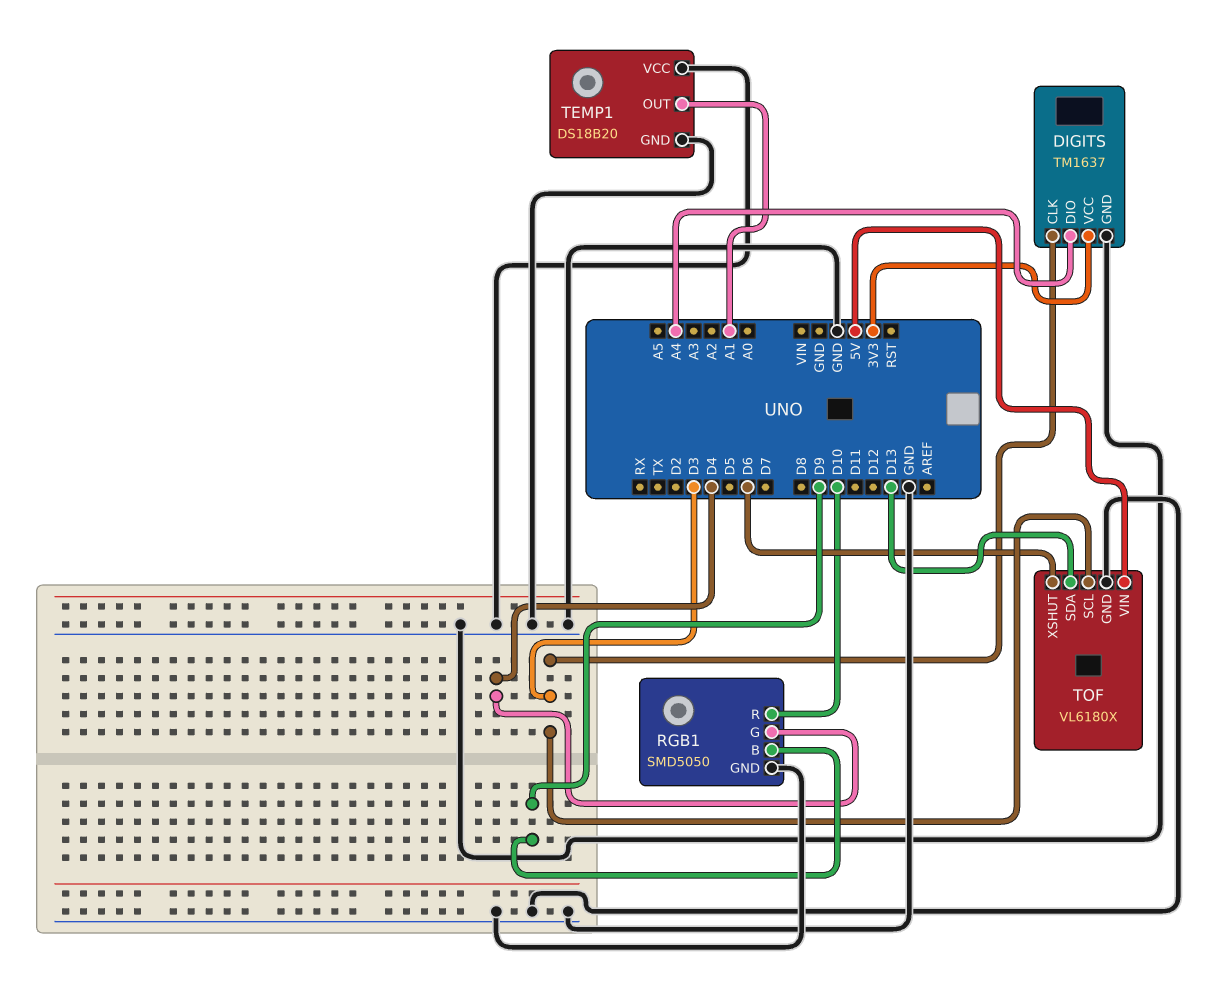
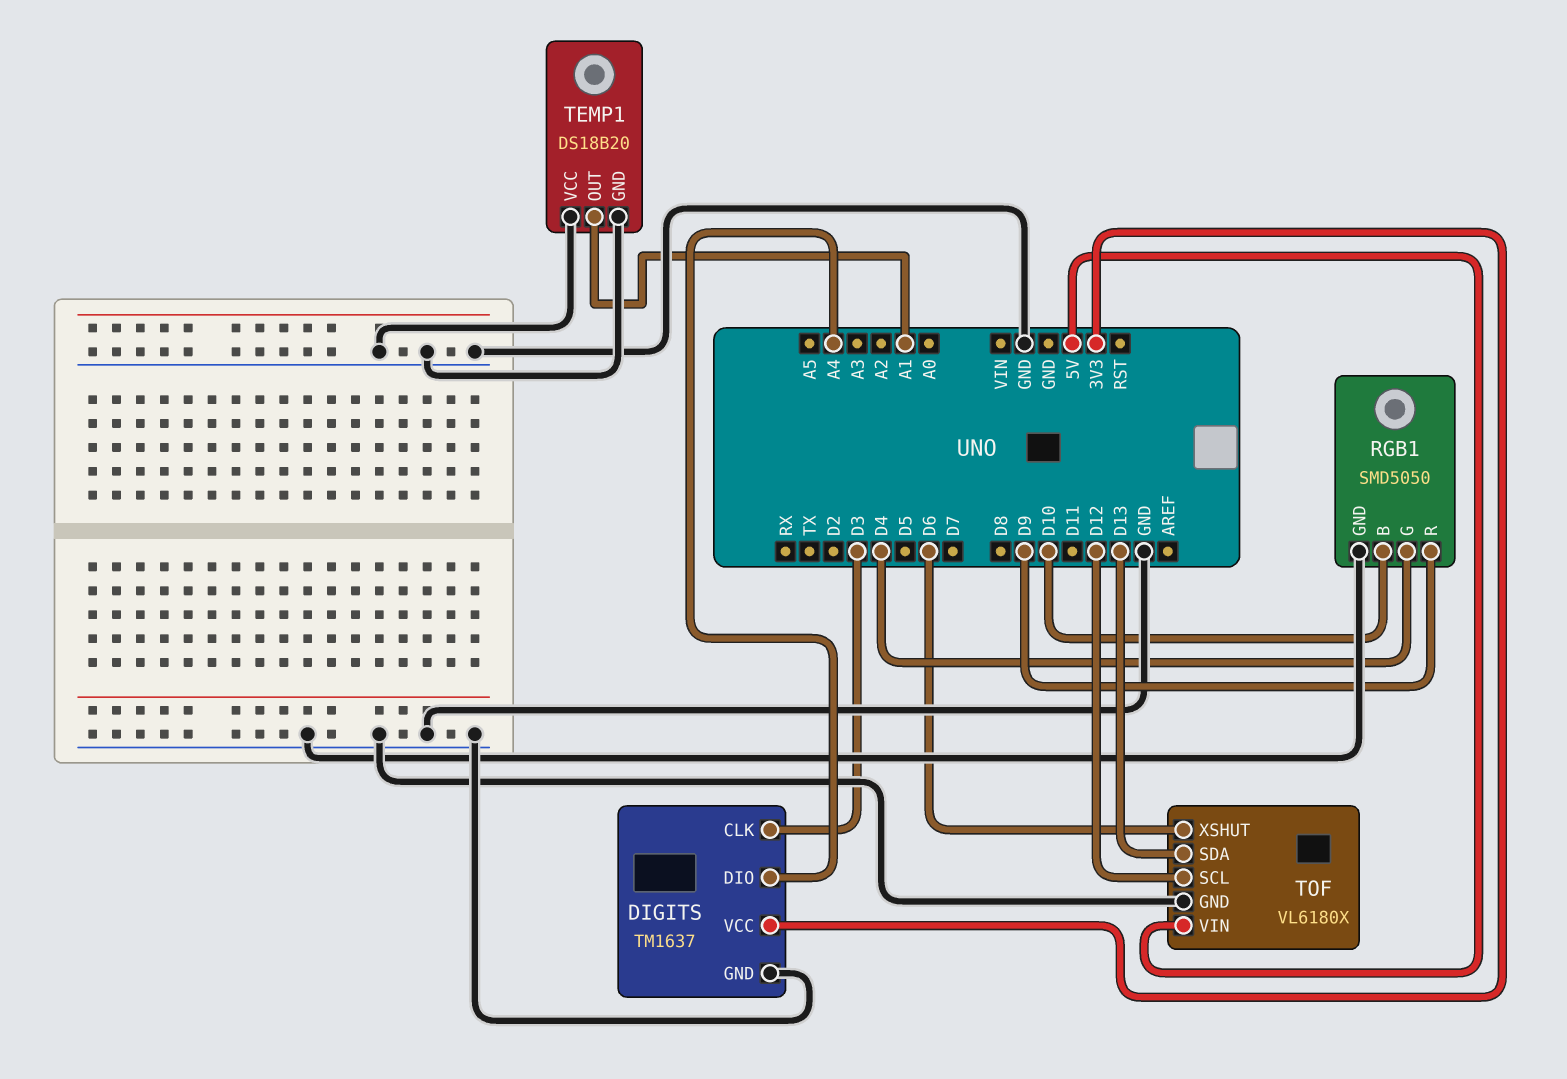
RGB1 pin B: D9 -> D10
RGB1 pin R: D10 -> D9
TOF pin SCL: D3 -> D12

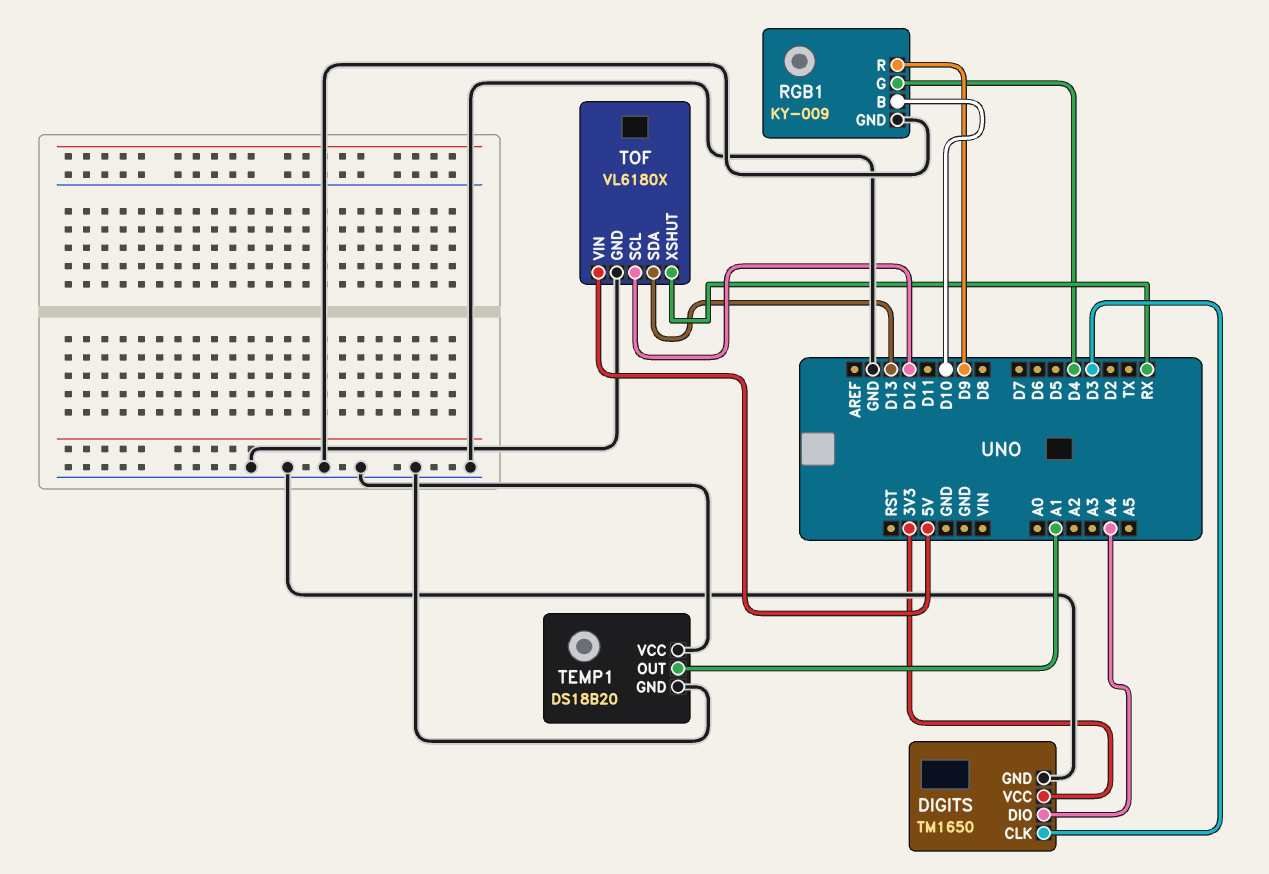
DIGITS: TM1637 -> TM1650
RGB1: SMD5050 -> KY-009
TOF pin XSHUT: D6 -> RX

